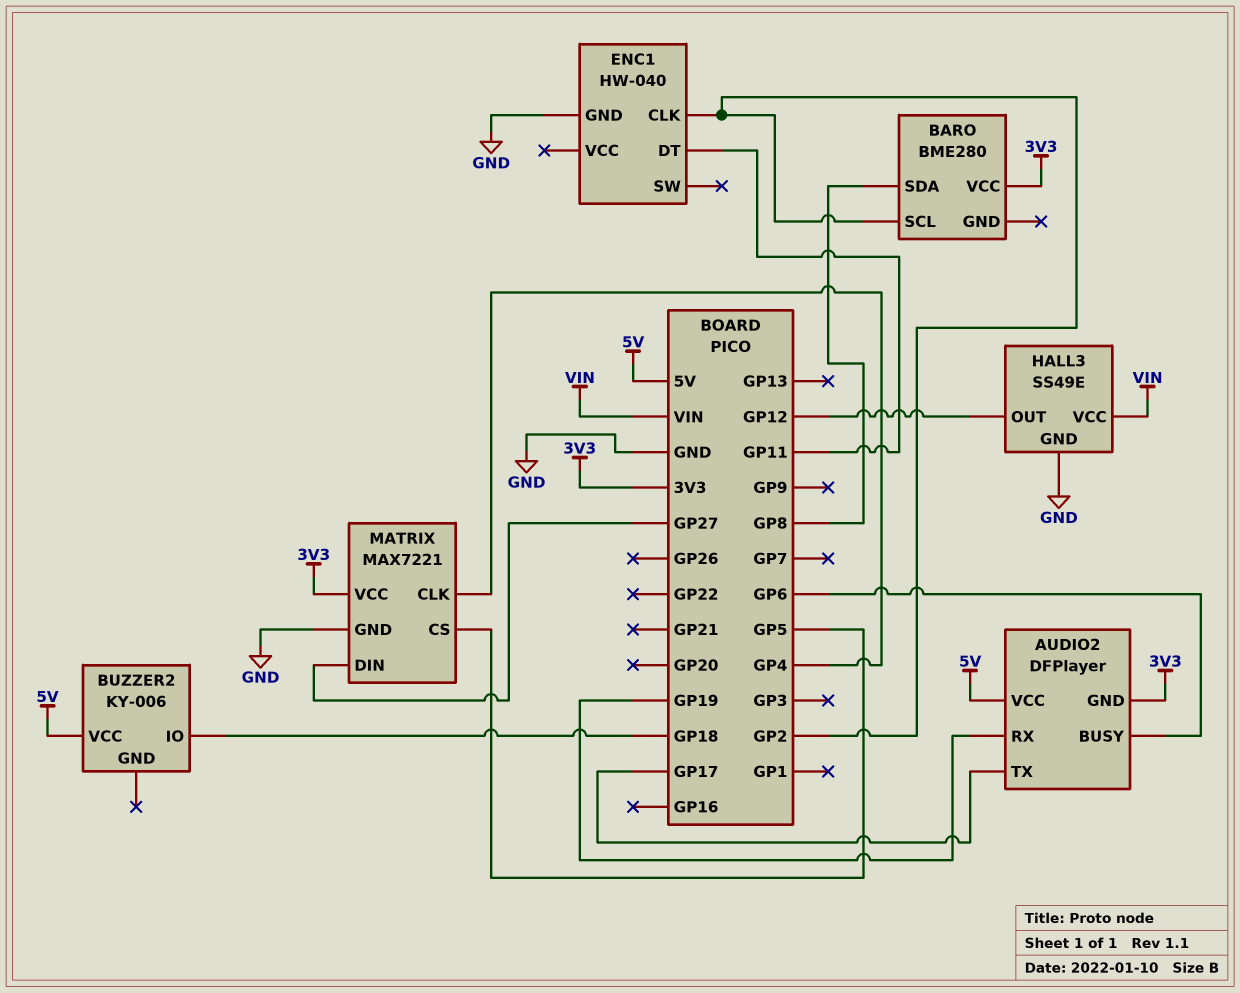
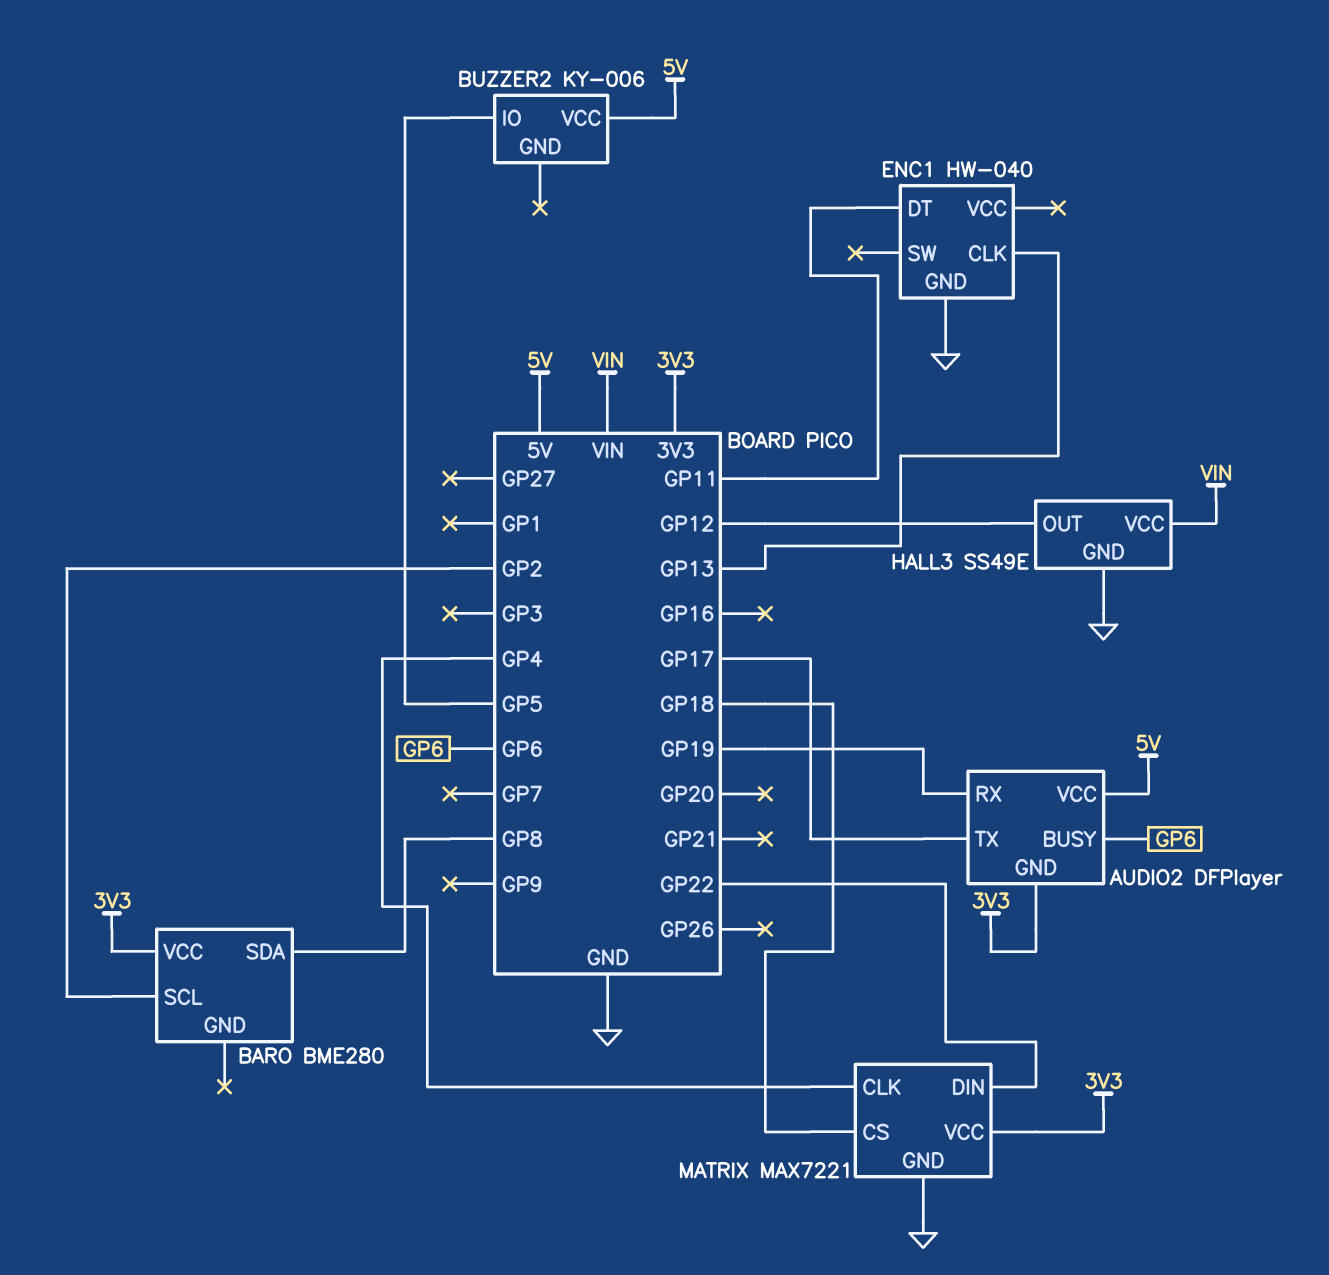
BUZZER2 pin IO: GP18 -> GP5
ENC1 pin CLK: GP2 -> GP13
MATRIX pin CS: GP5 -> GP18
MATRIX pin DIN: GP27 -> GP22

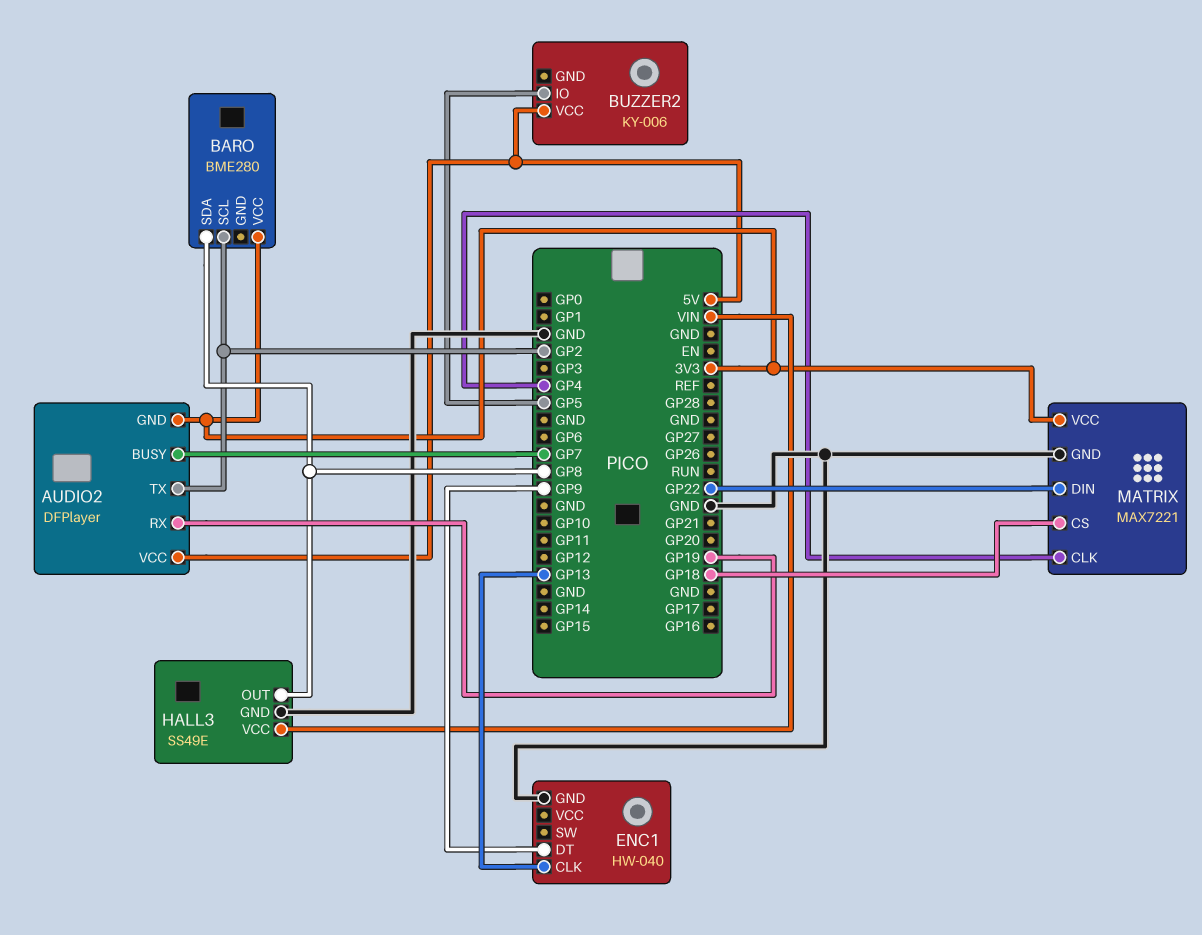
AUDIO2 pin BUSY: GP6 -> GP7
AUDIO2 pin TX: GP17 -> GP2
ENC1 pin DT: GP11 -> GP9
HALL3 pin OUT: GP12 -> GP8

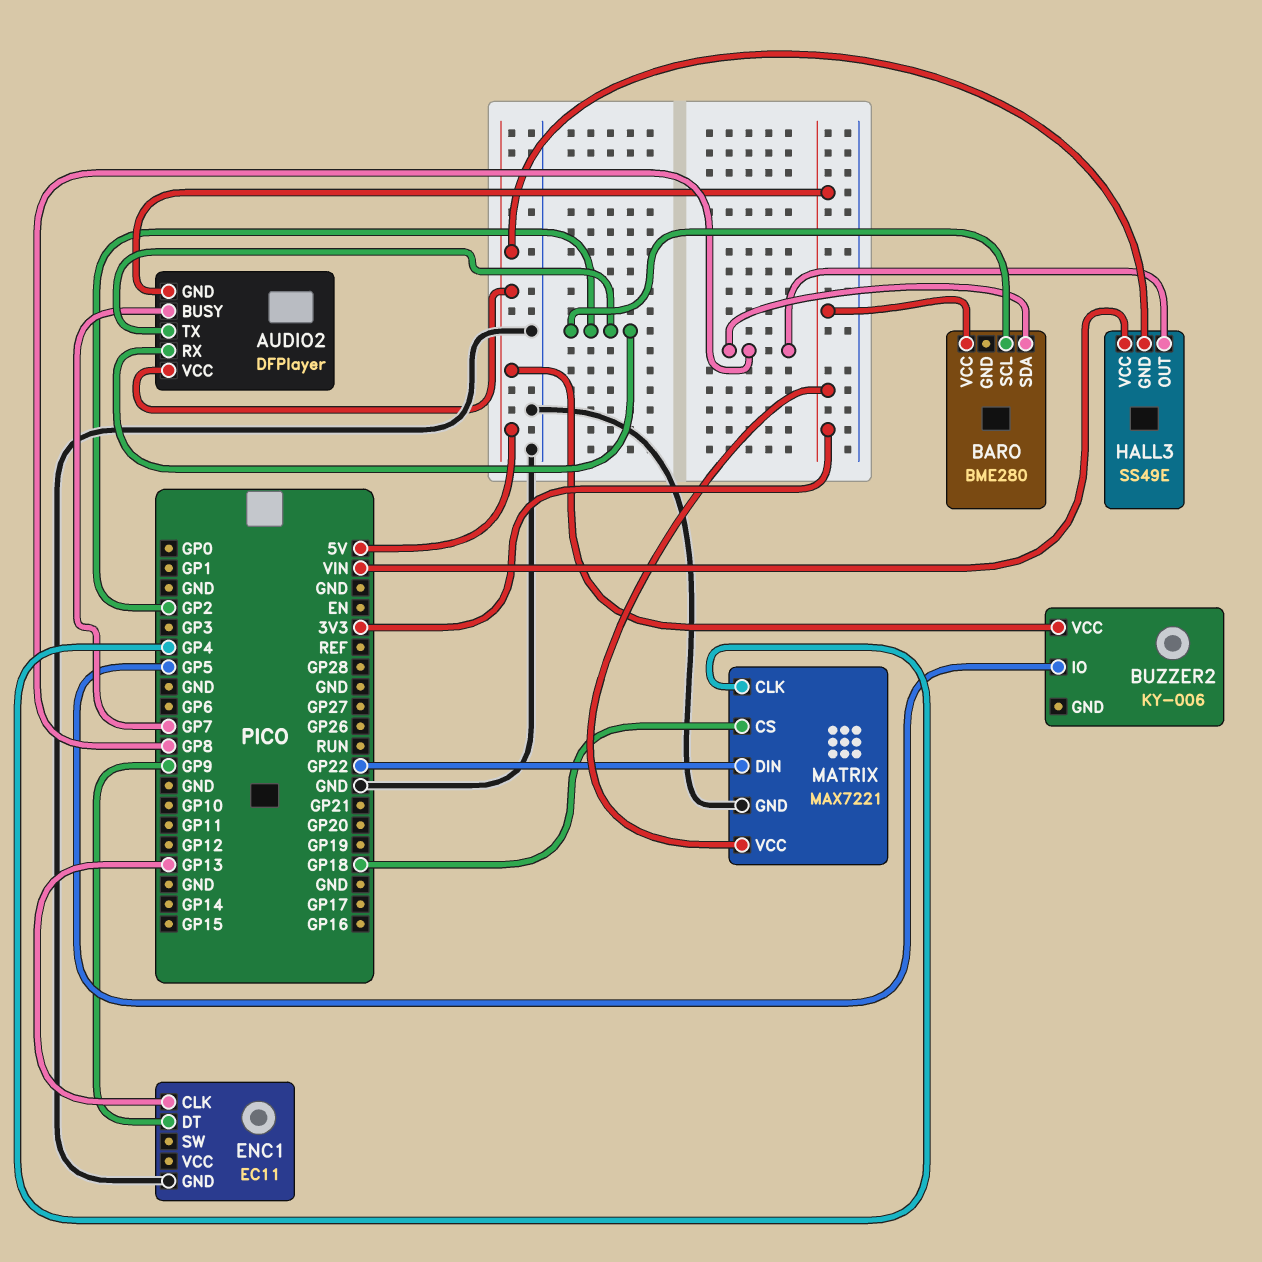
AUDIO2 pin RX: GP19 -> GP2
ENC1: HW-040 -> EC11
HALL3 pin GND: GND -> 5V

